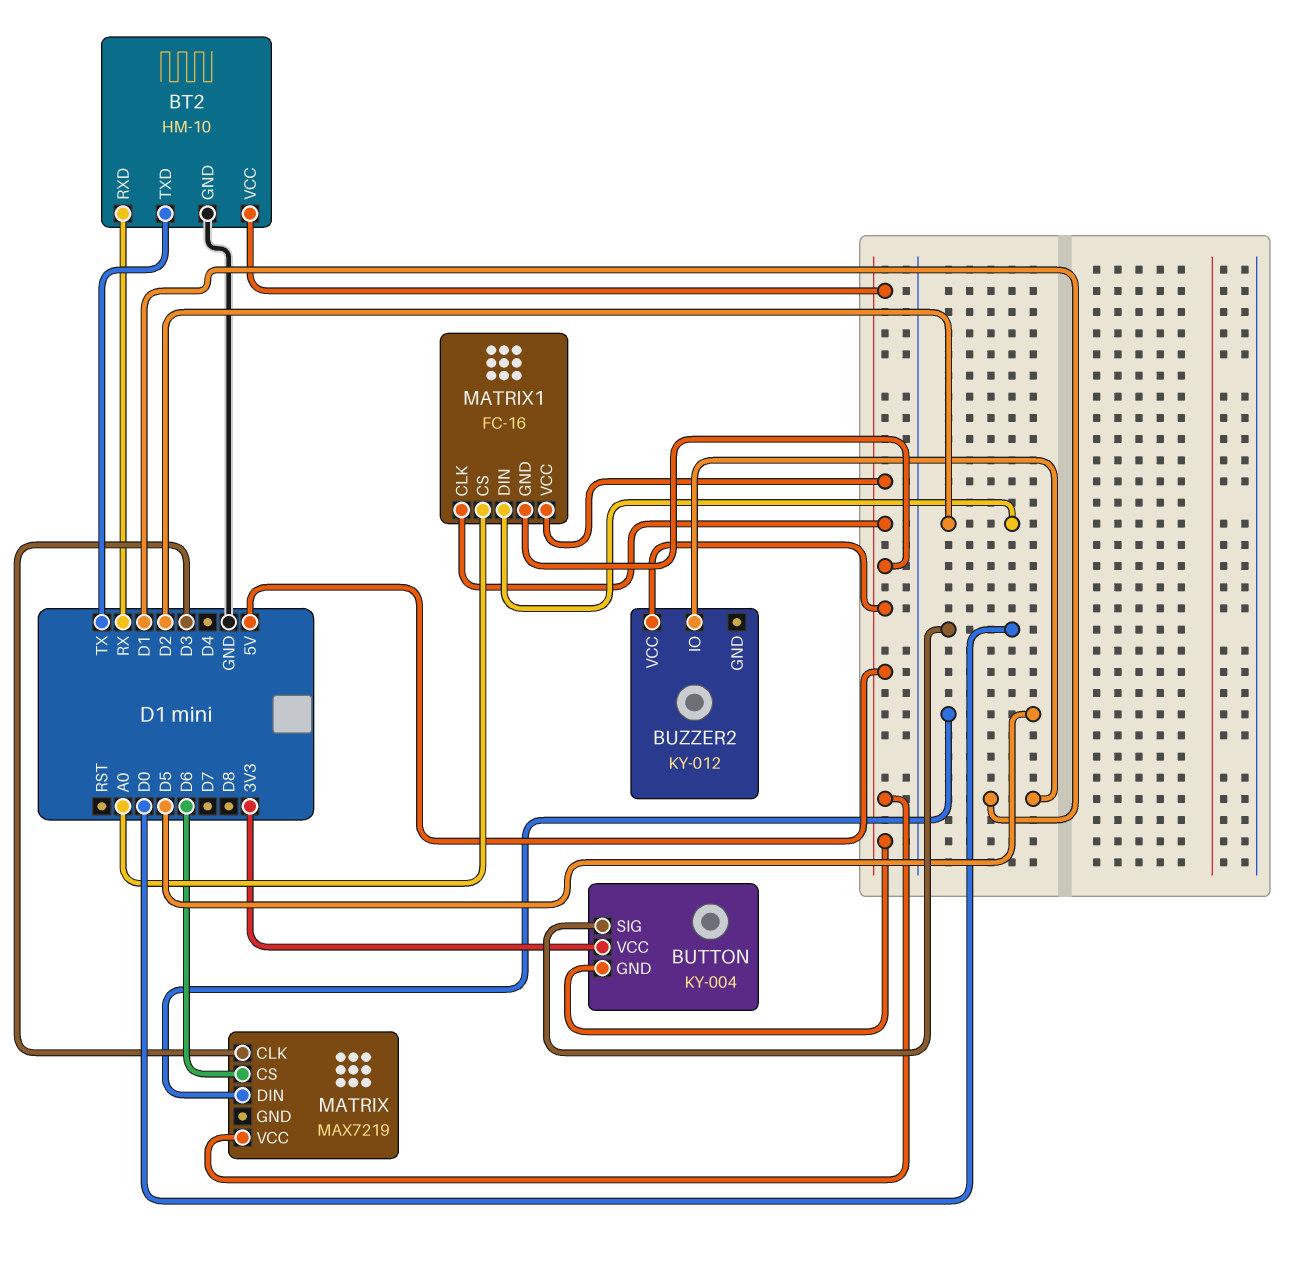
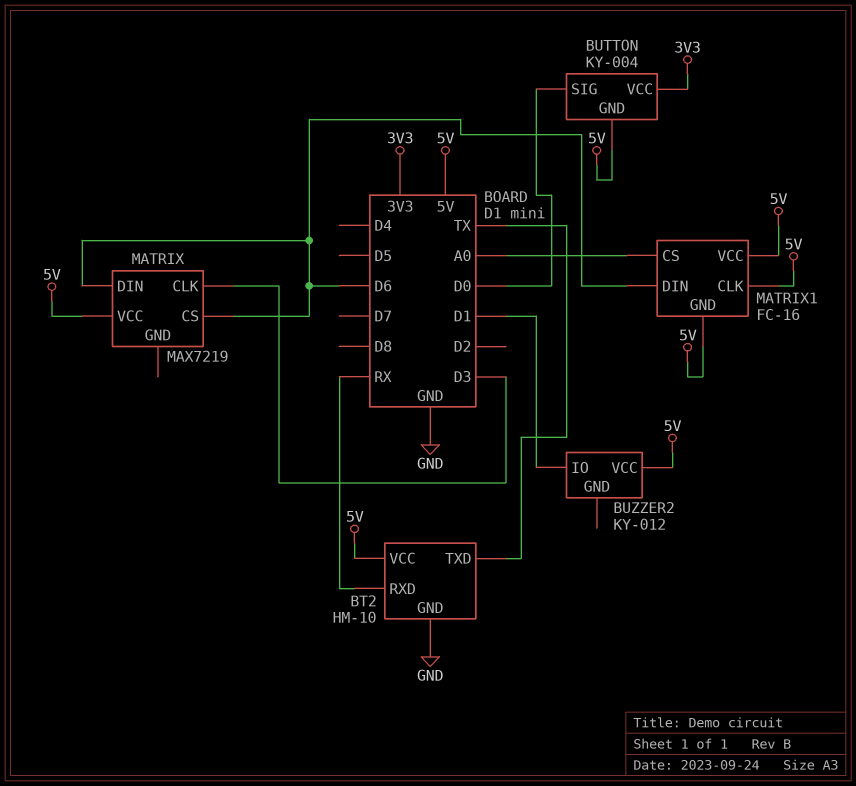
MATRIX pin DIN: D5 -> D6
MATRIX1 pin DIN: D2 -> D6

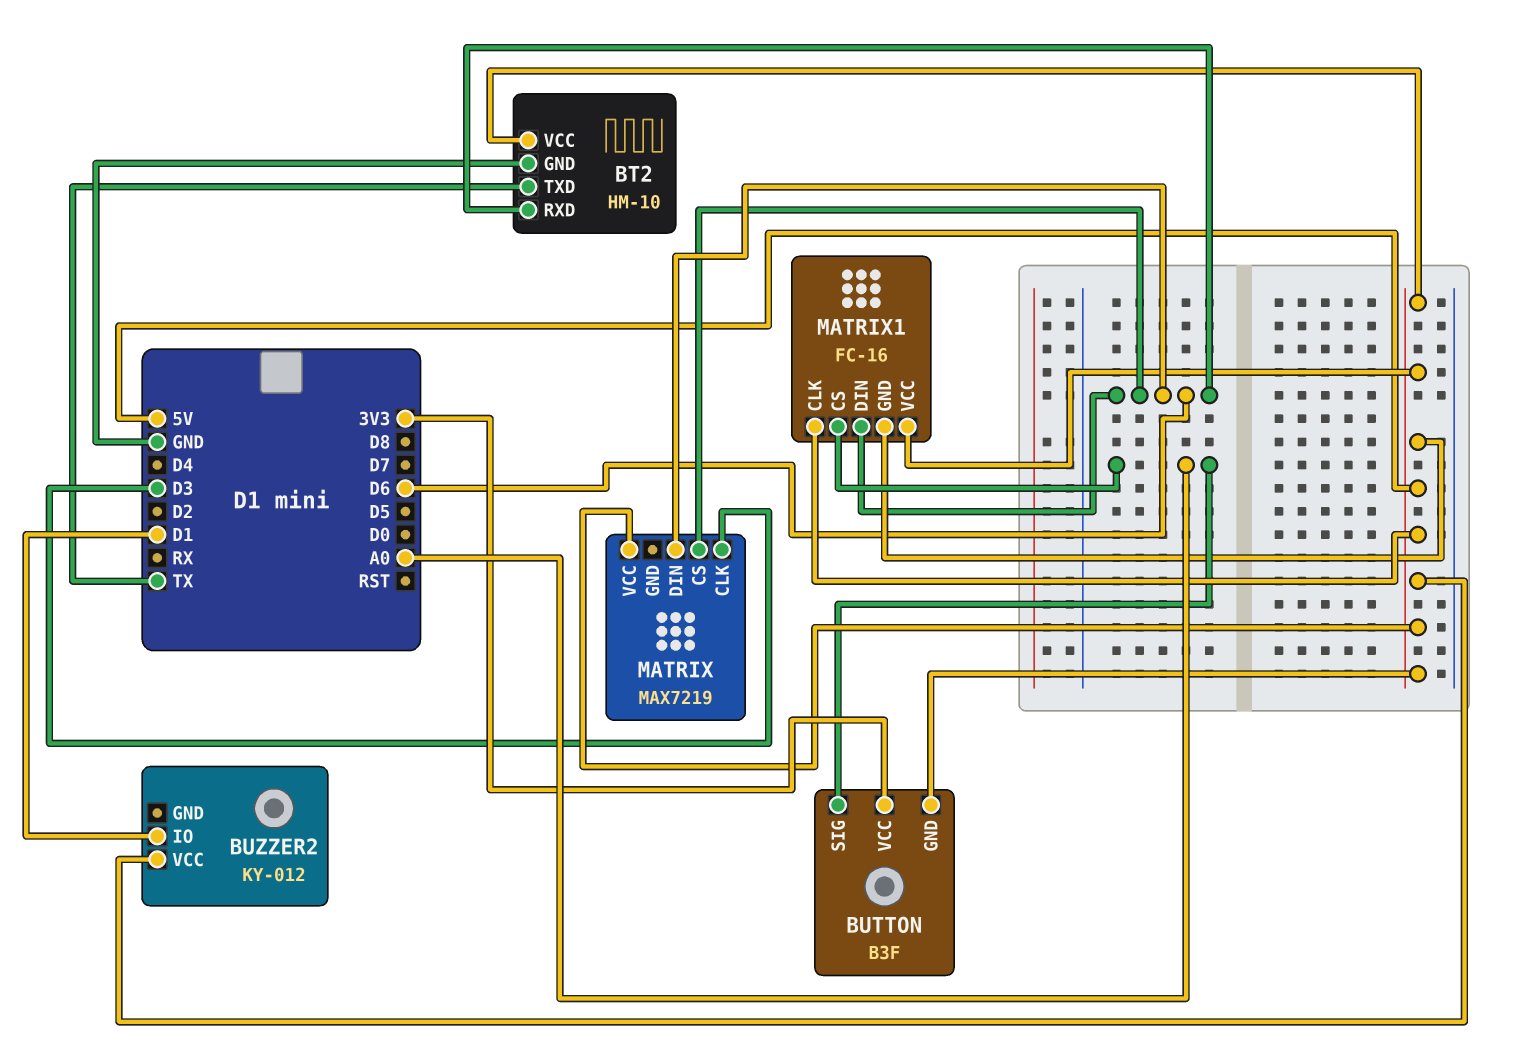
BT2 pin RXD: RX -> D6
BUTTON: KY-004 -> B3F
BUTTON pin SIG: D0 -> A0

